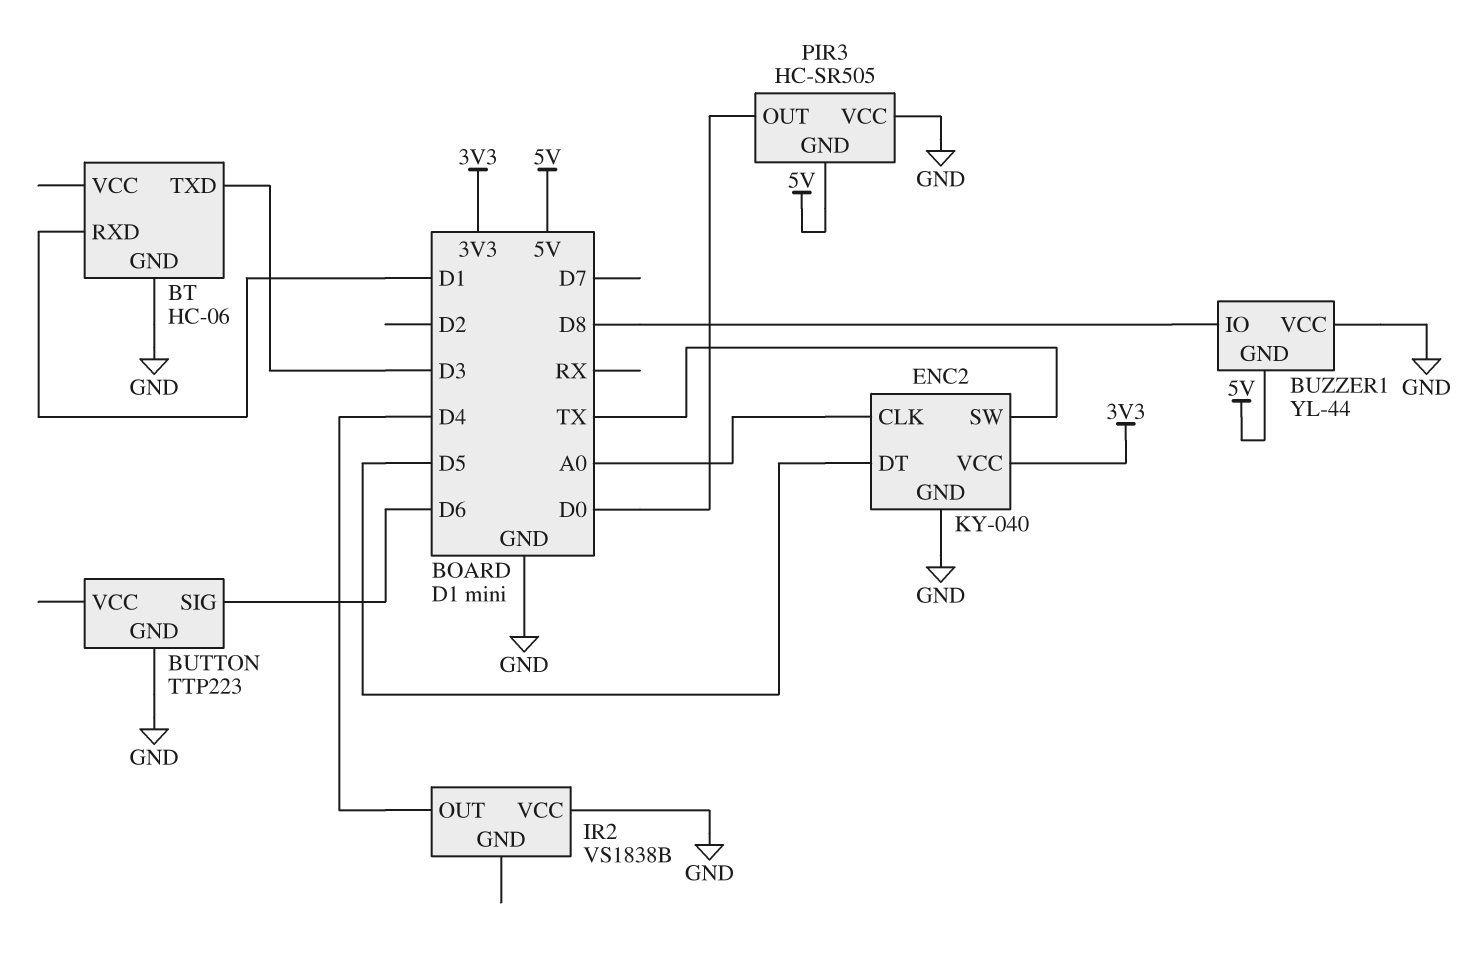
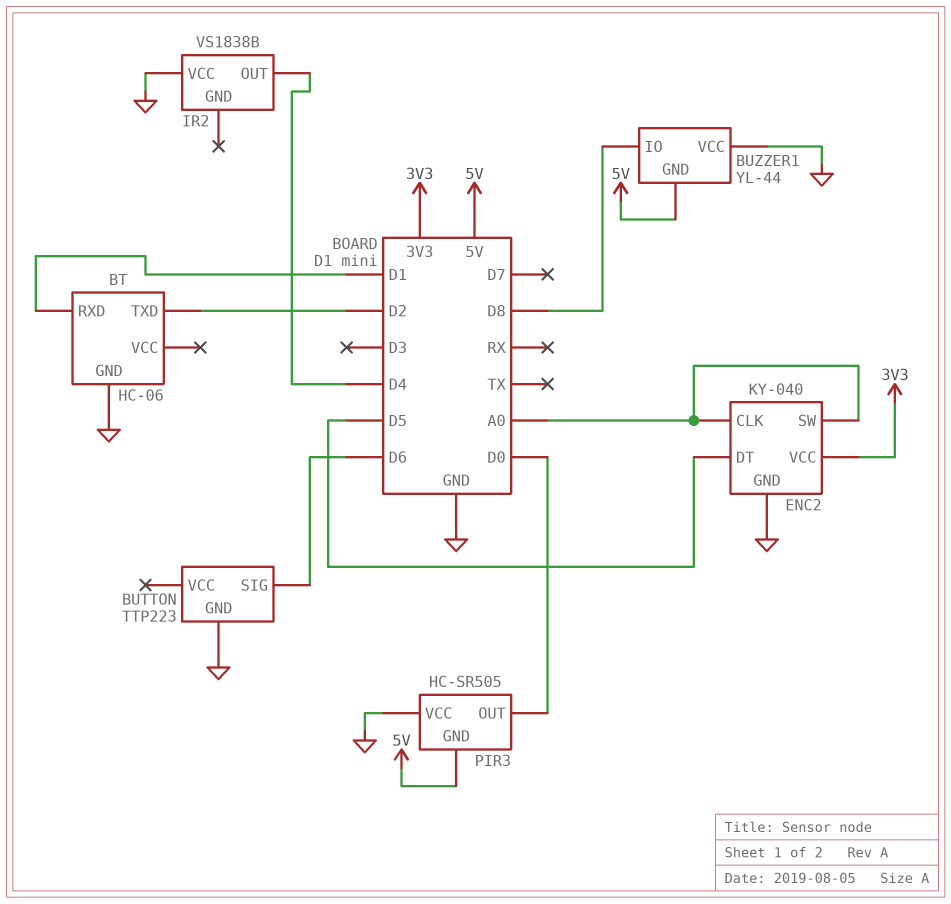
BT pin TXD: D3 -> D2
ENC2 pin SW: TX -> A0

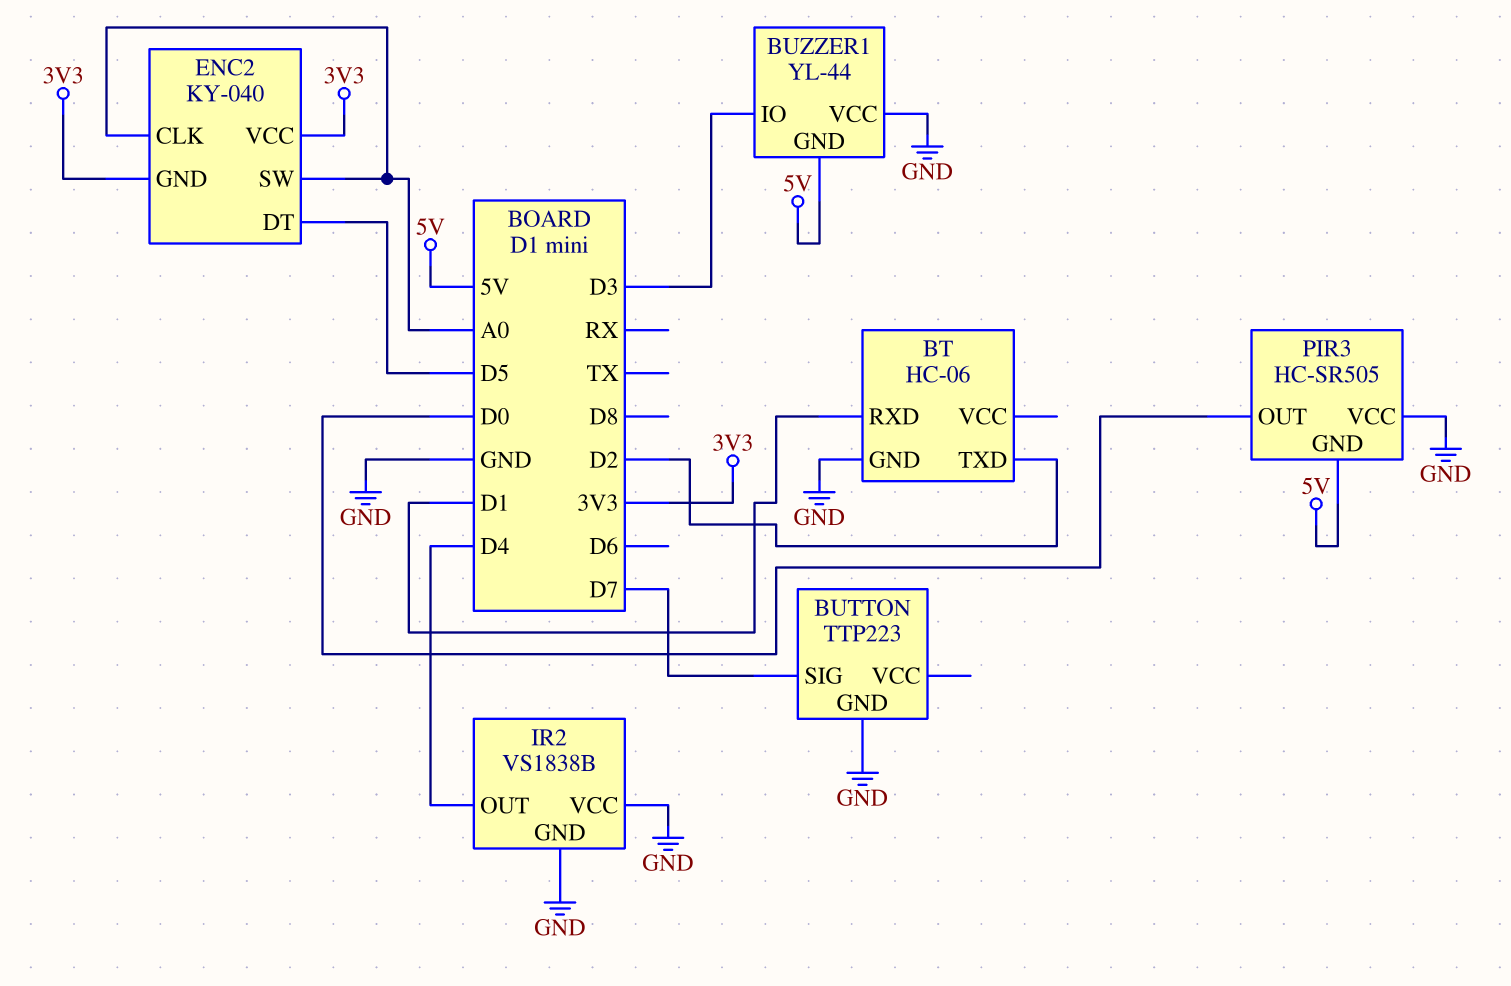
BUTTON pin SIG: D6 -> D7
BUZZER1 pin IO: D8 -> D3
ENC2 pin GND: GND -> 3V3
IR2 pin GND: none -> GND

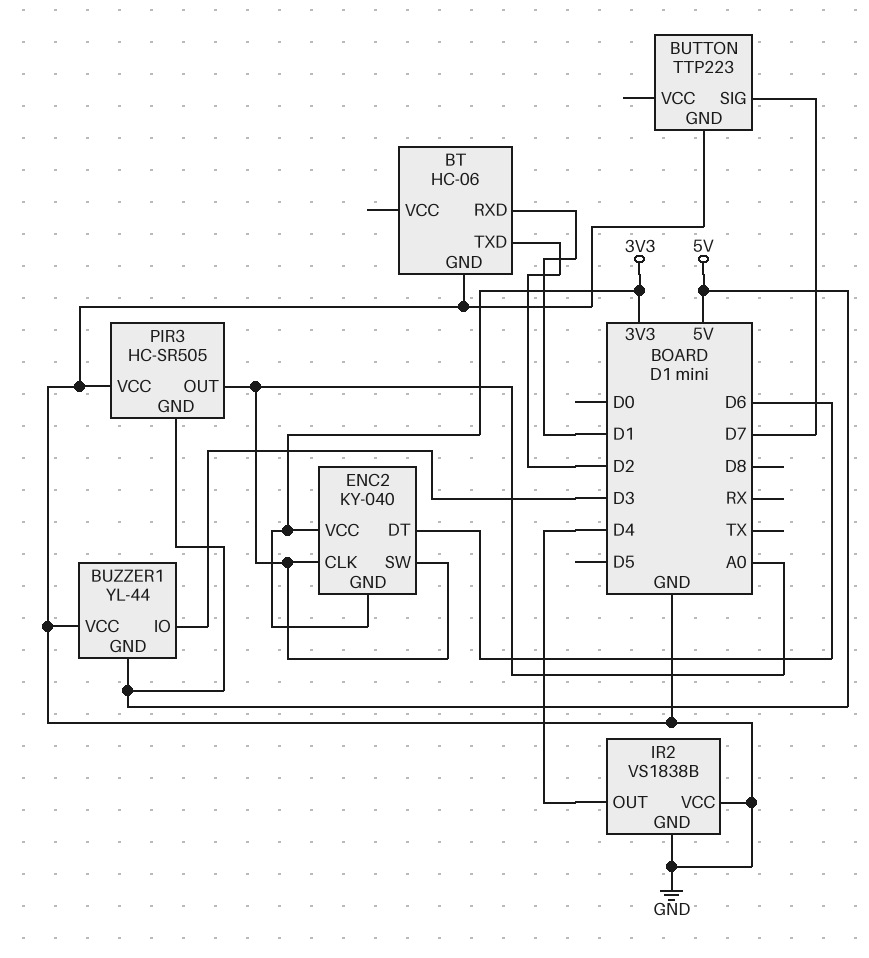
ENC2 pin DT: D5 -> D6
PIR3 pin OUT: D0 -> A0

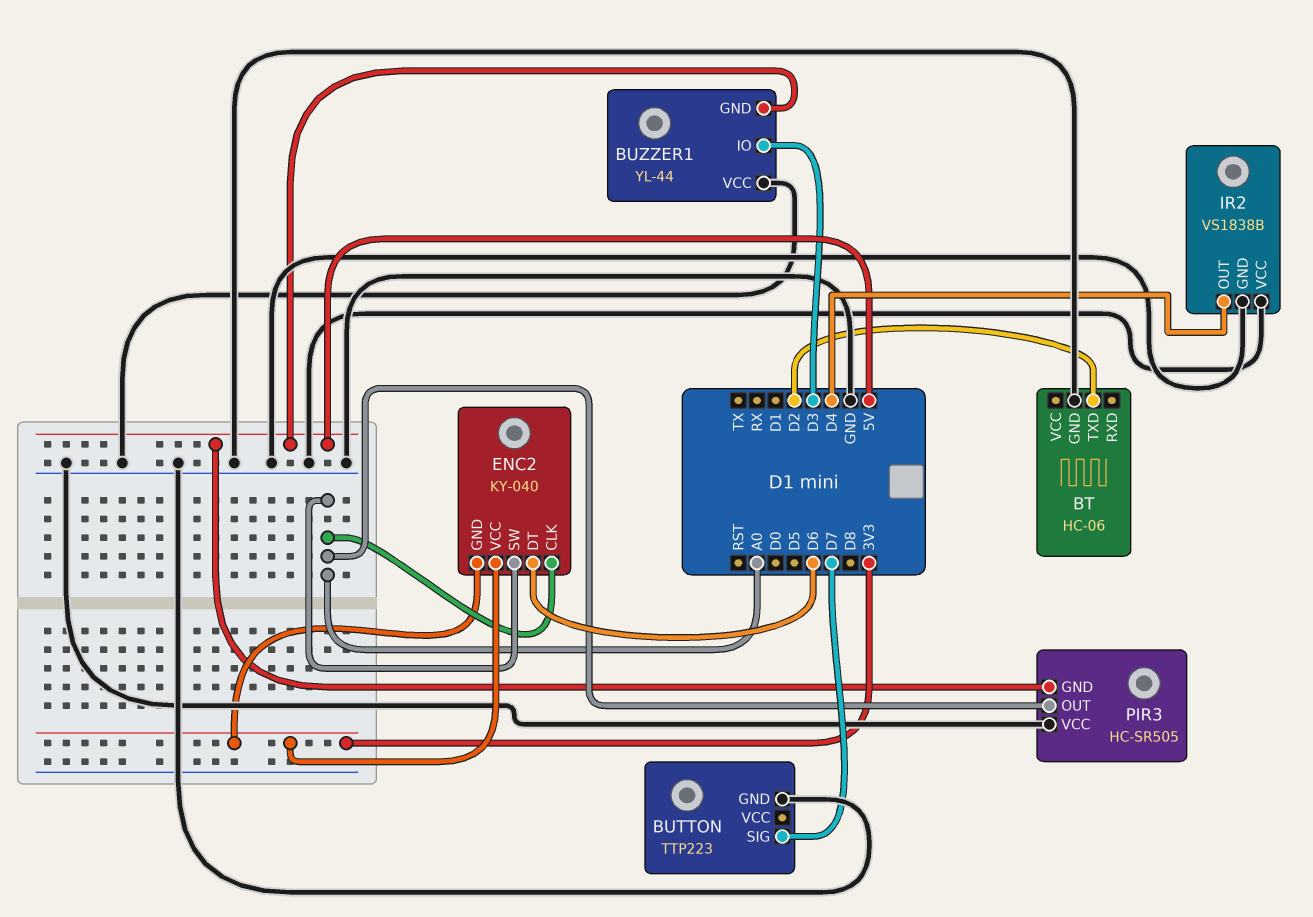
BT pin RXD: D1 -> none

